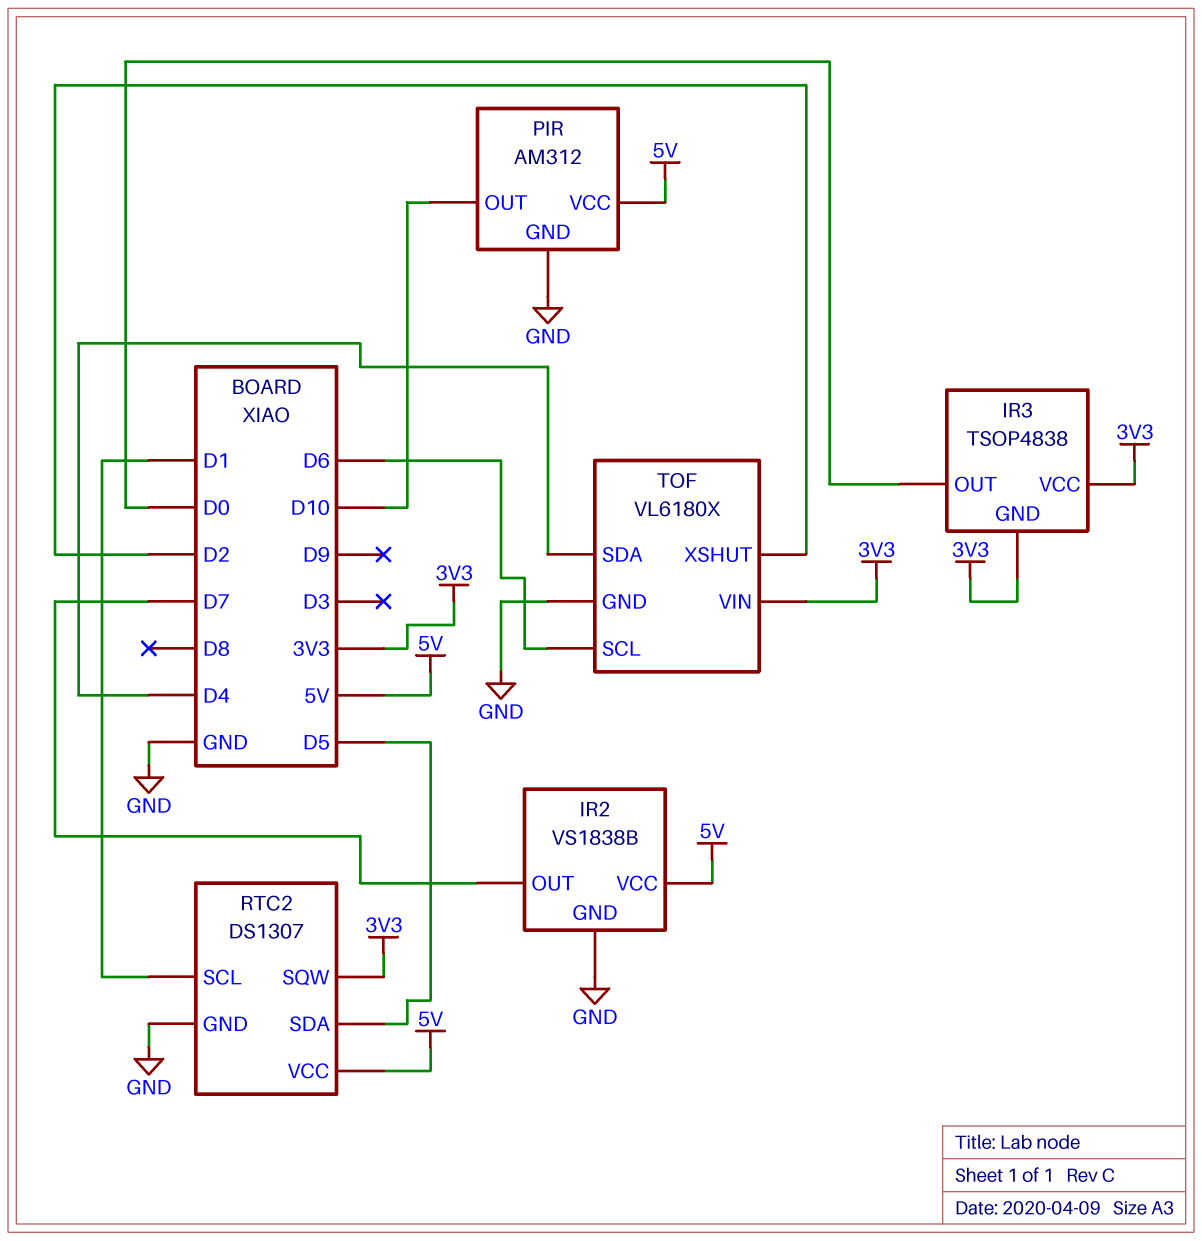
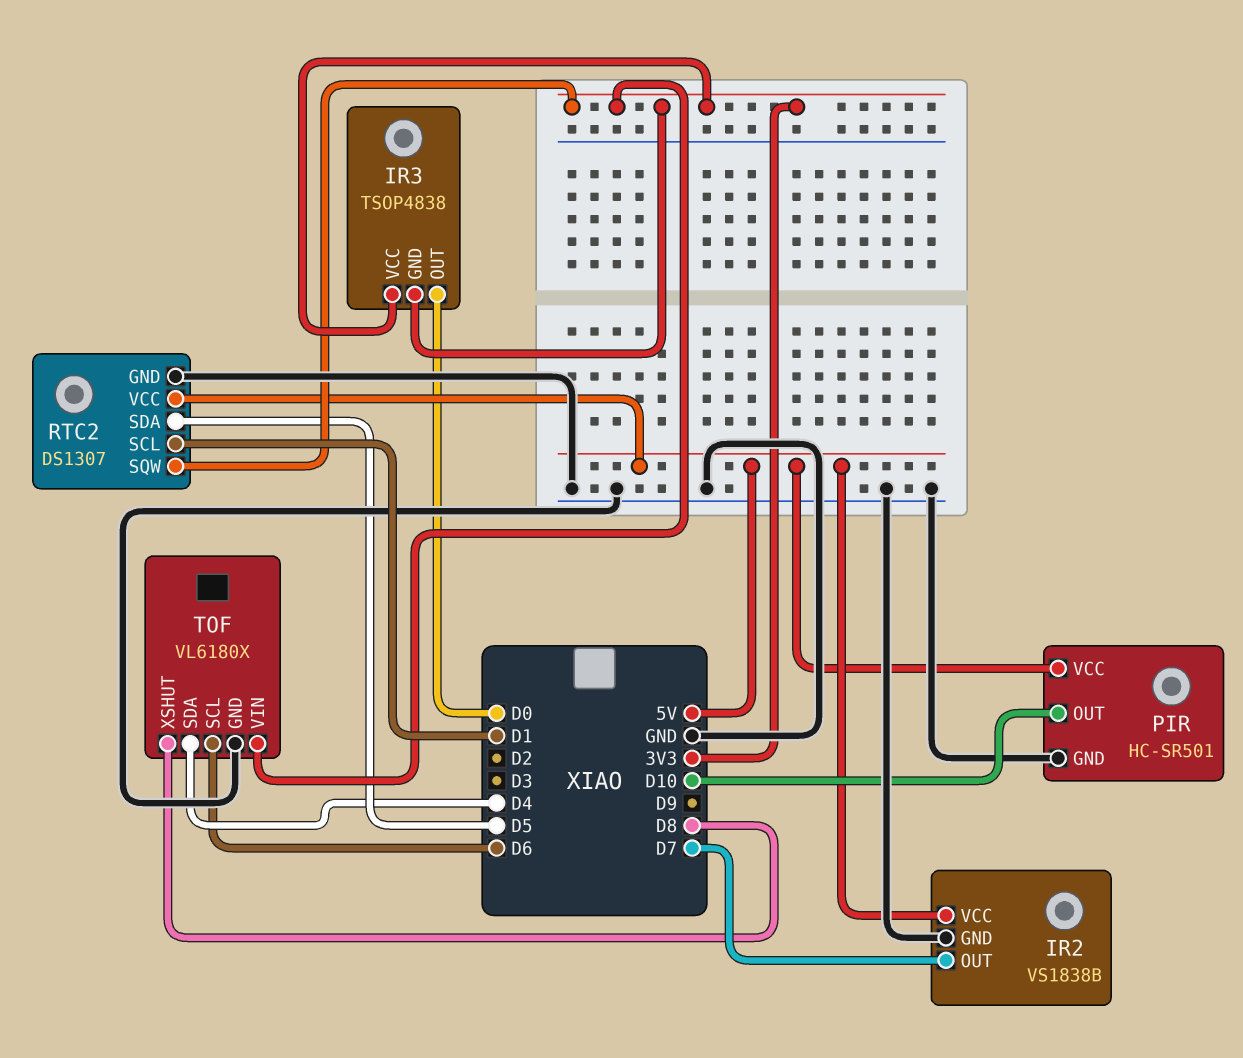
PIR: AM312 -> HC-SR501
TOF pin XSHUT: D2 -> D8

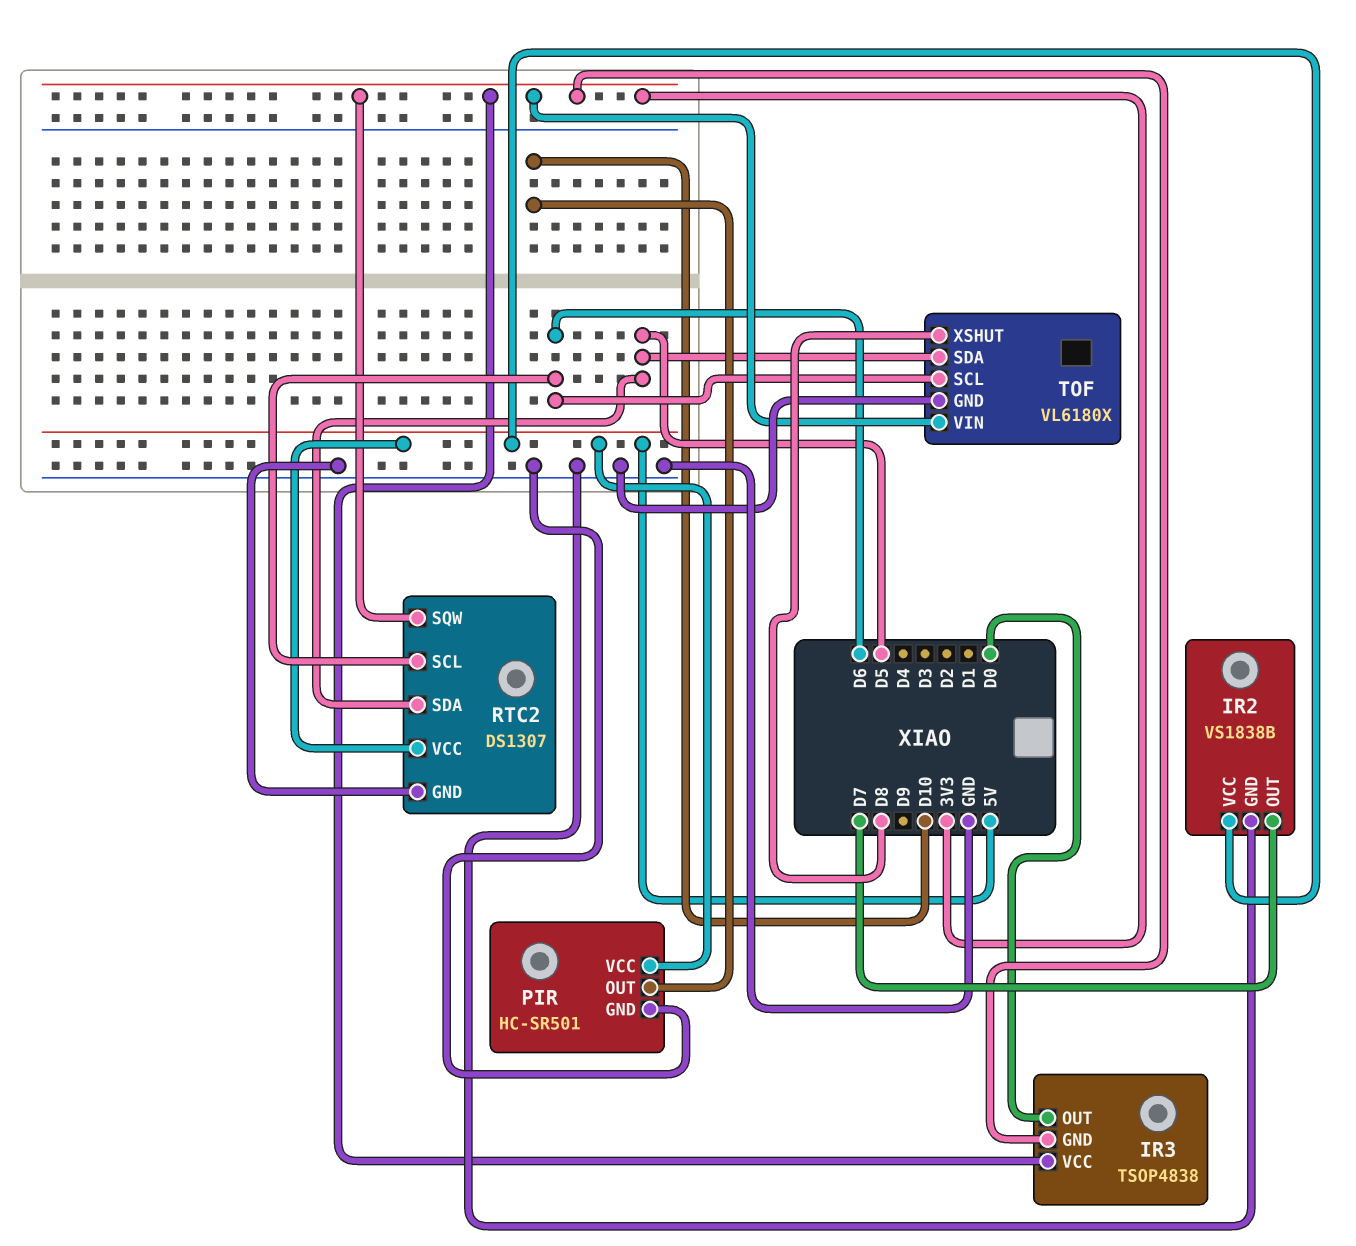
RTC2 pin SCL: D1 -> D6
TOF pin SDA: D4 -> D5

